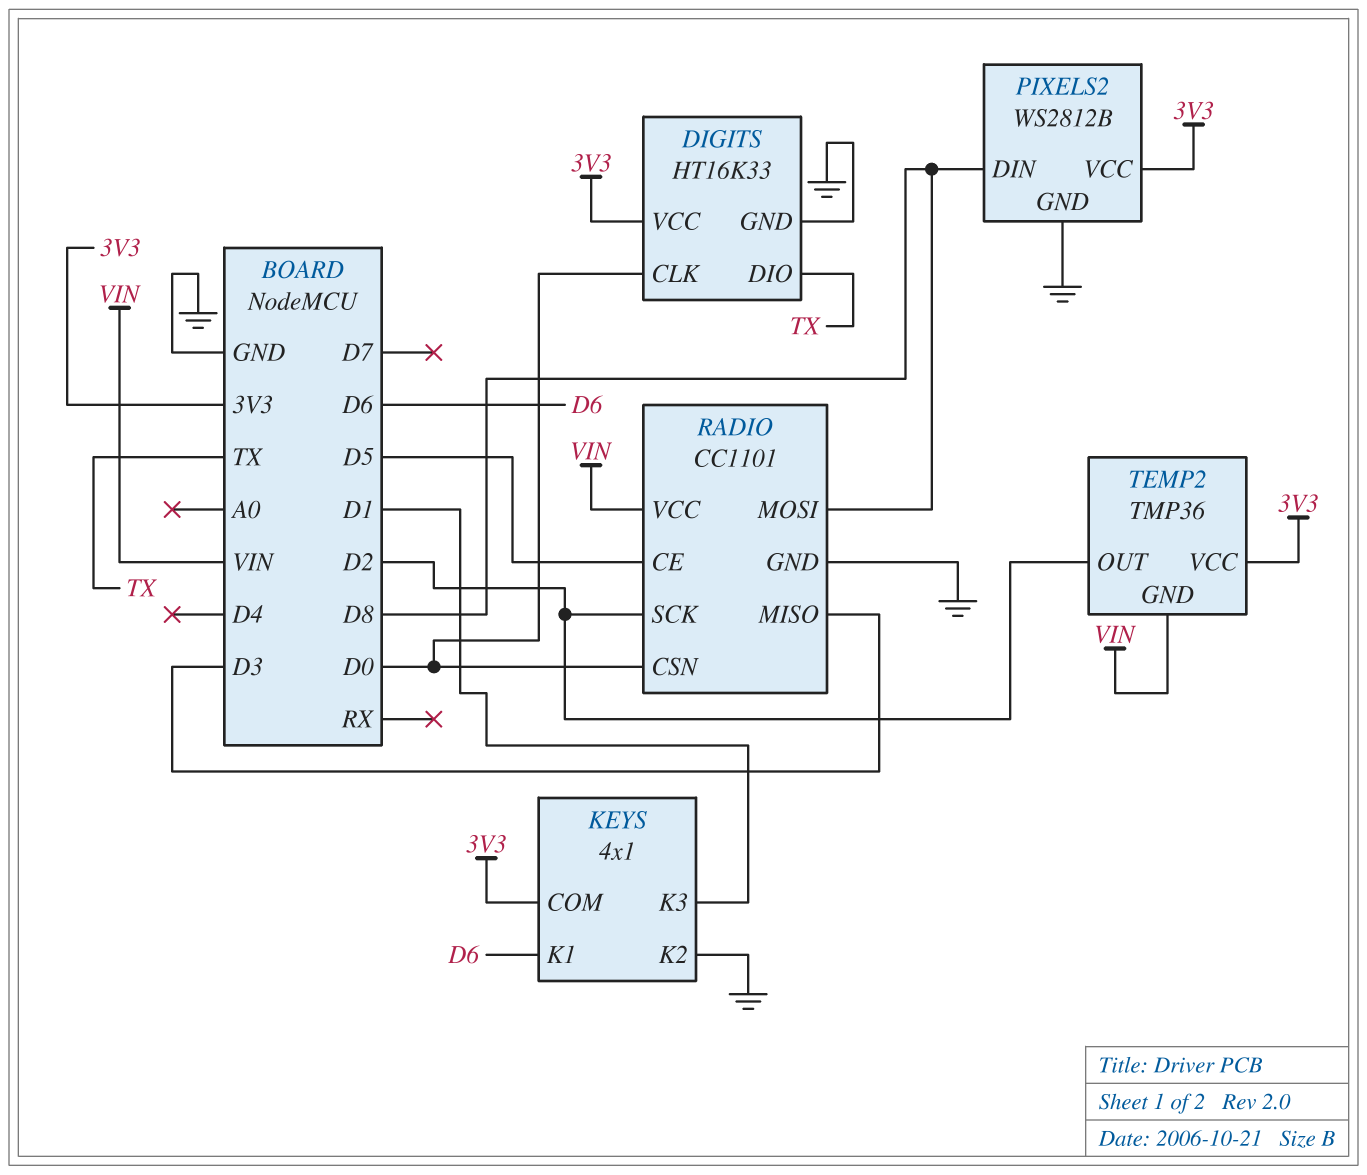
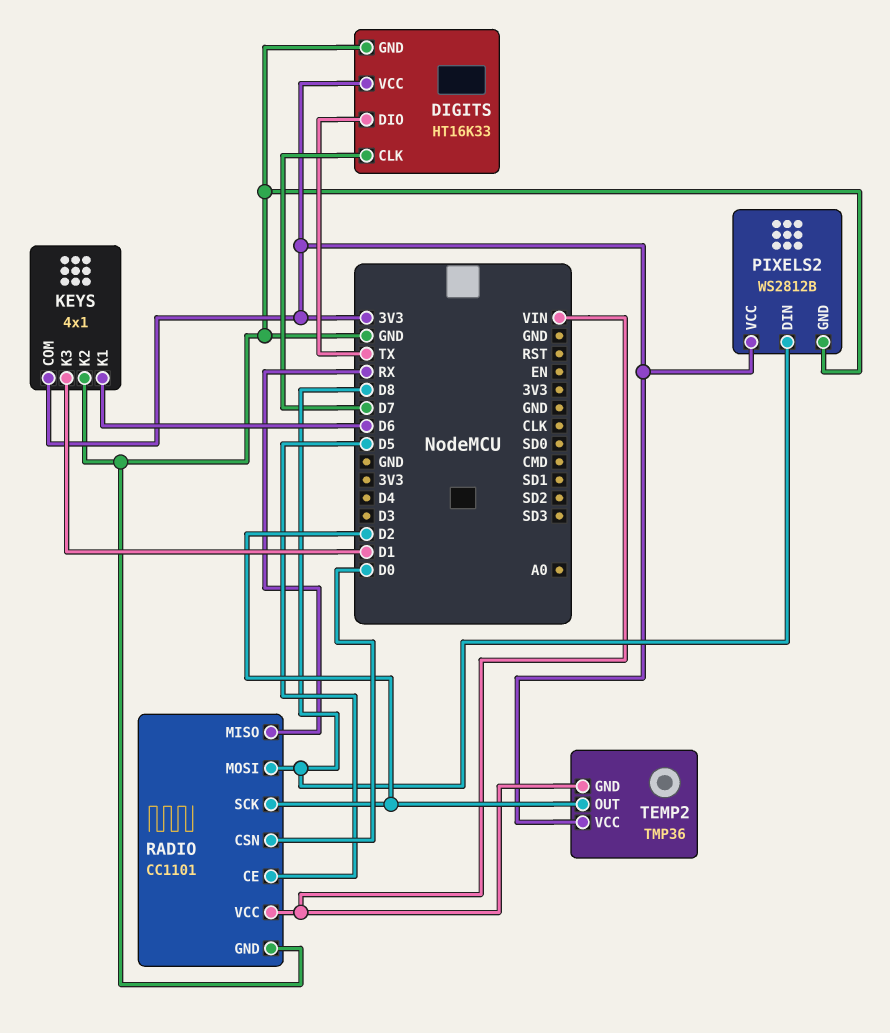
DIGITS pin CLK: D0 -> D7
RADIO pin MISO: D3 -> RX

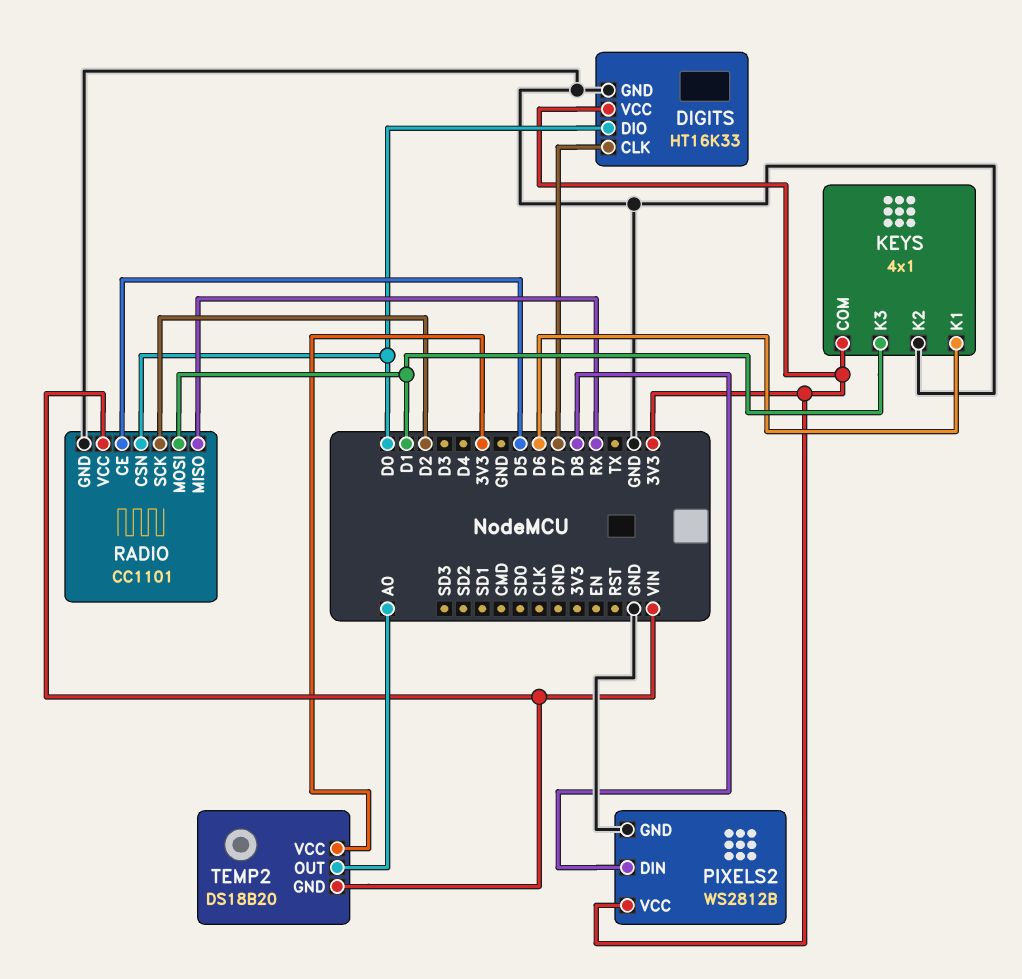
DIGITS pin DIO: TX -> D0
RADIO pin MOSI: D8 -> D1
TEMP2: TMP36 -> DS18B20
TEMP2 pin OUT: D2 -> A0

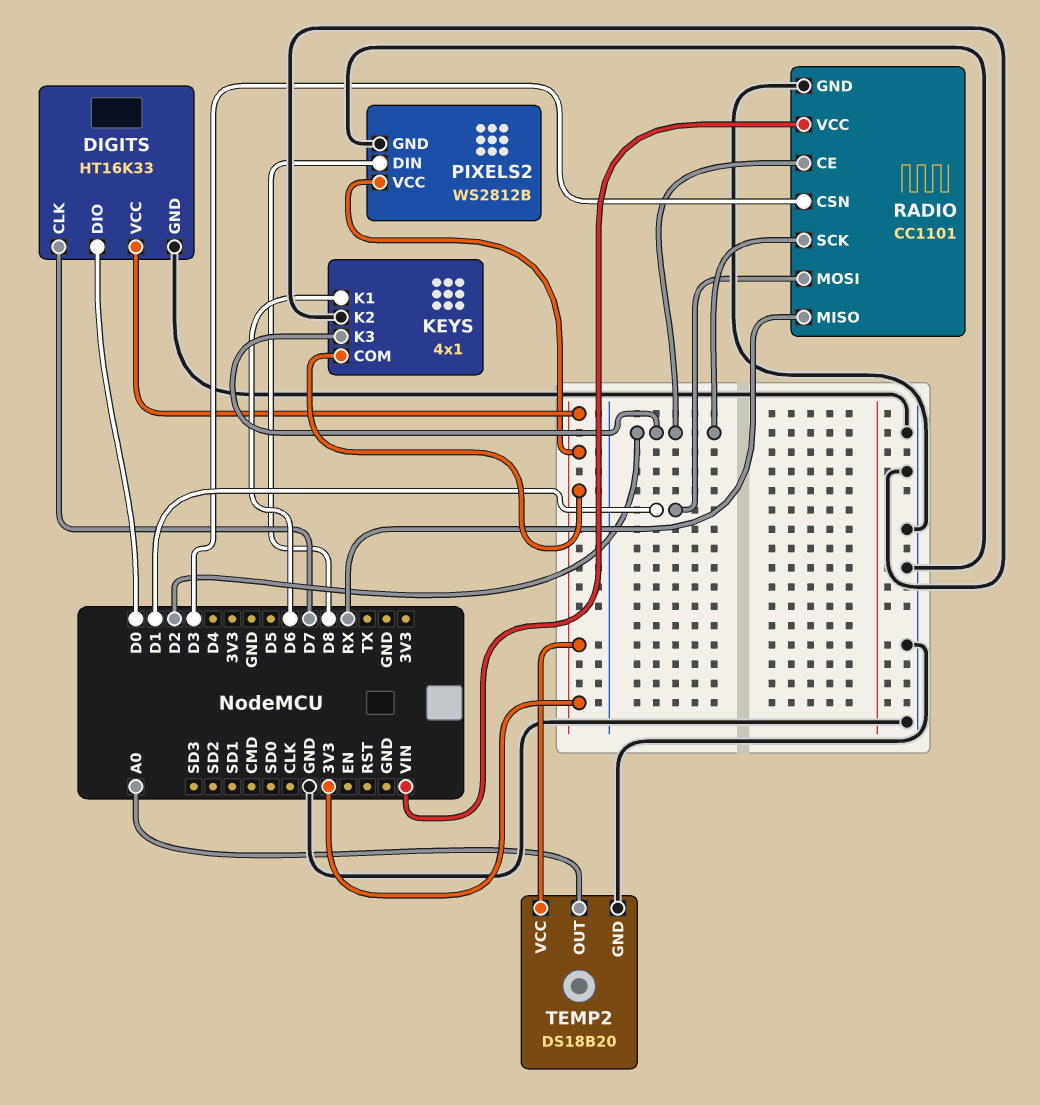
KEYS pin K3: D1 -> D2
RADIO pin CE: D5 -> D2
RADIO pin CSN: D0 -> D3
TEMP2 pin GND: VIN -> GND

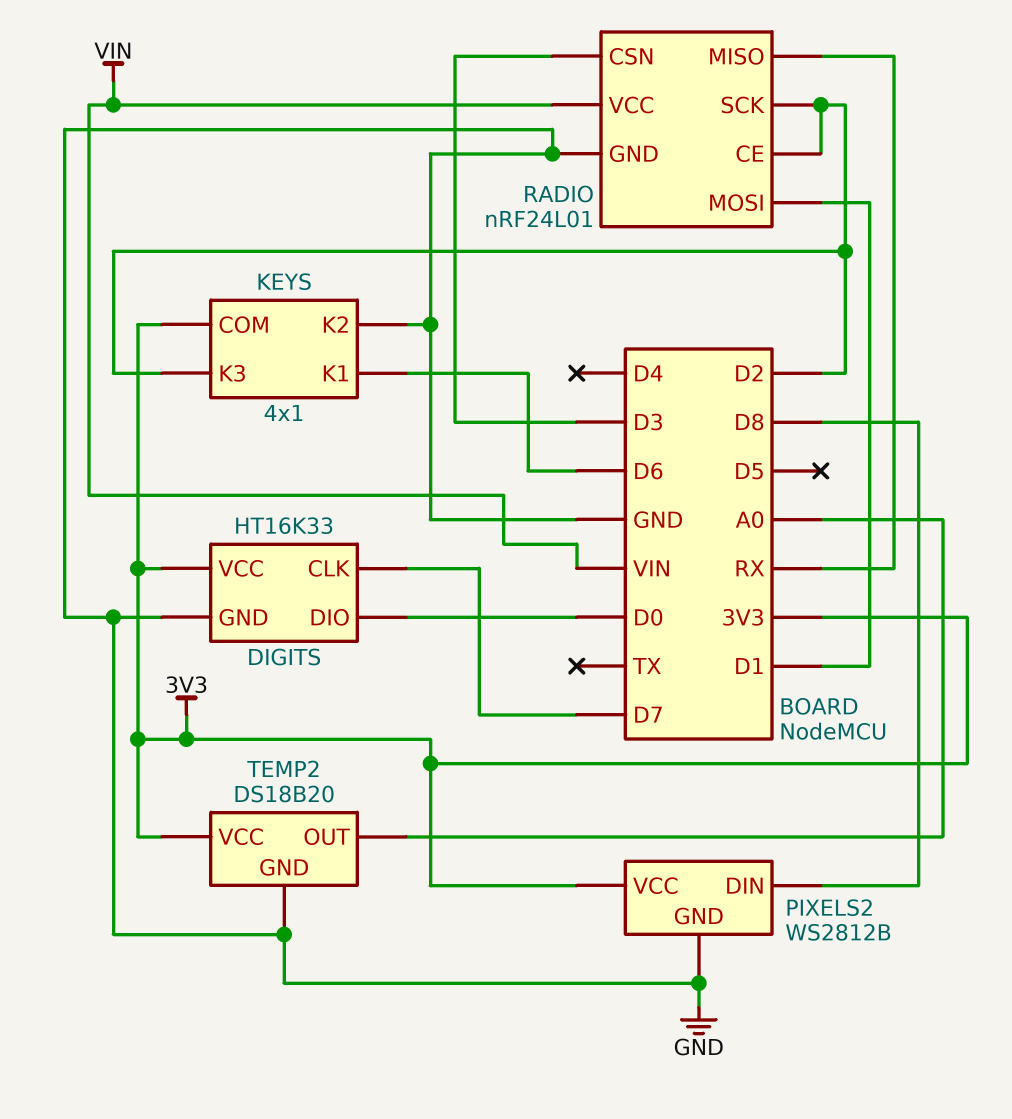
RADIO: CC1101 -> nRF24L01

